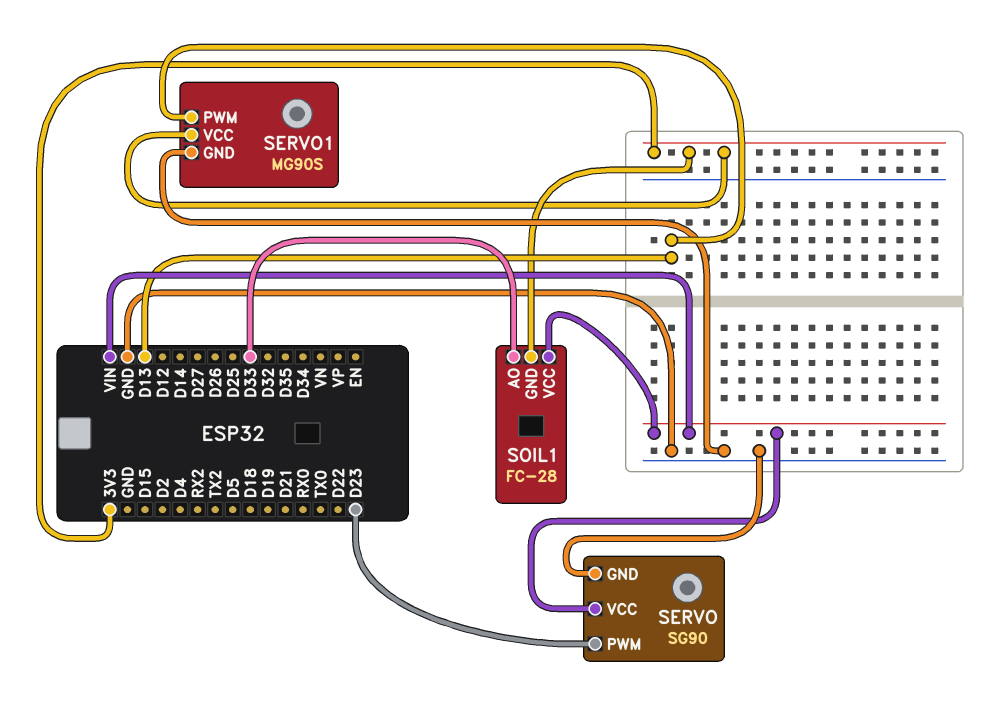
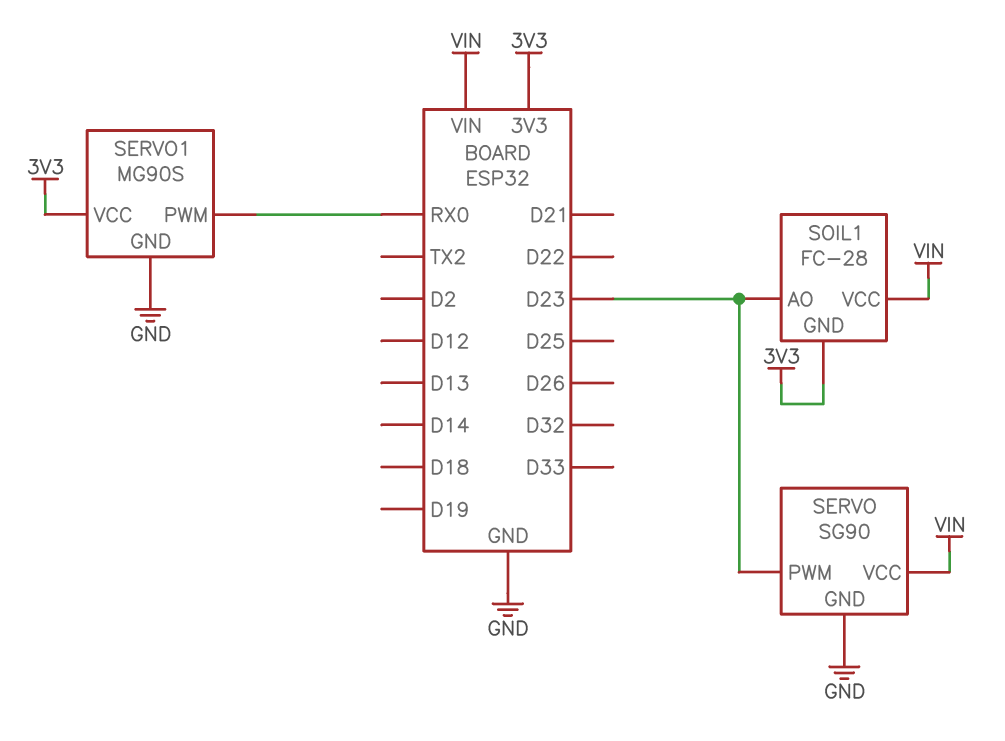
SERVO1 pin PWM: D13 -> RX0
SOIL1 pin AO: D33 -> D23

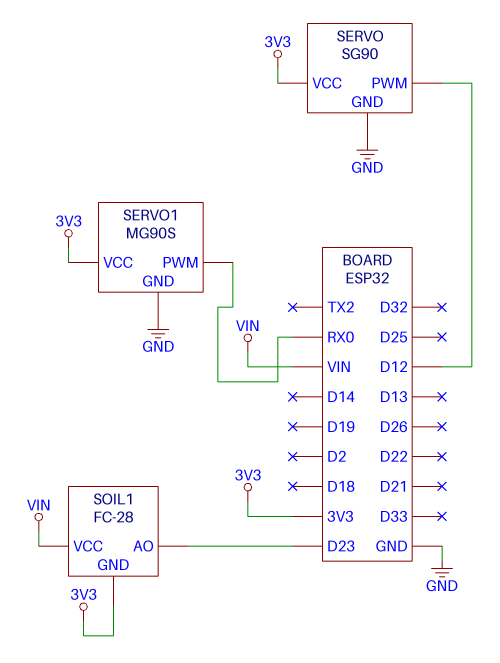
SERVO pin PWM: D23 -> D12
SERVO pin VCC: VIN -> 3V3

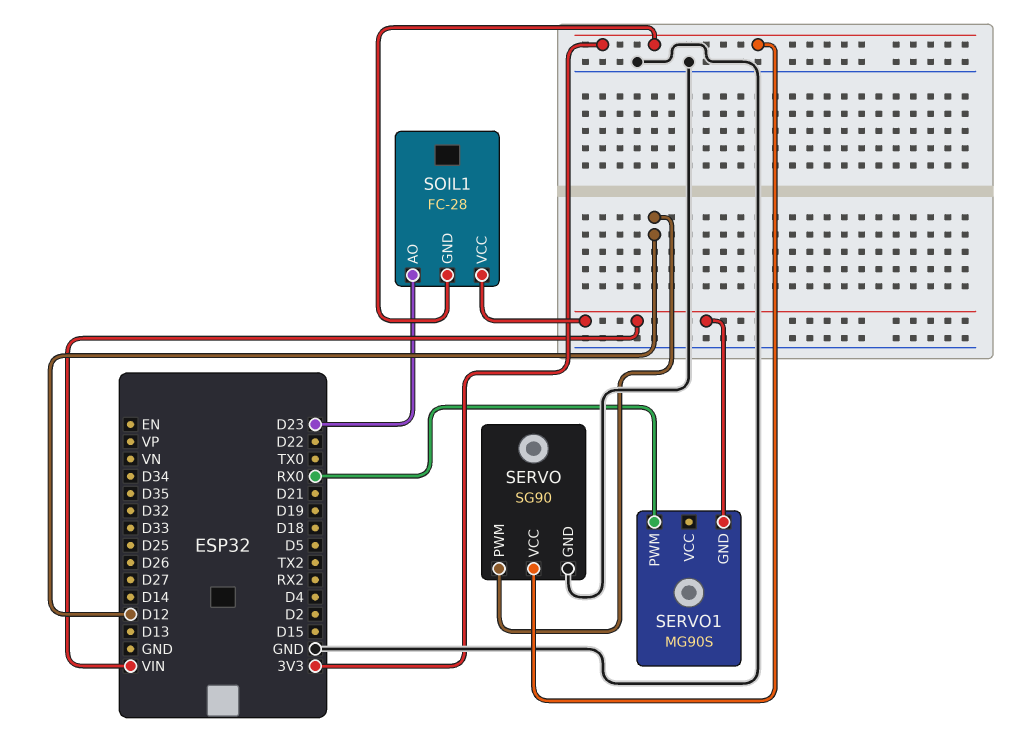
SERVO1 pin GND: GND -> VIN
SERVO1 pin VCC: 3V3 -> none

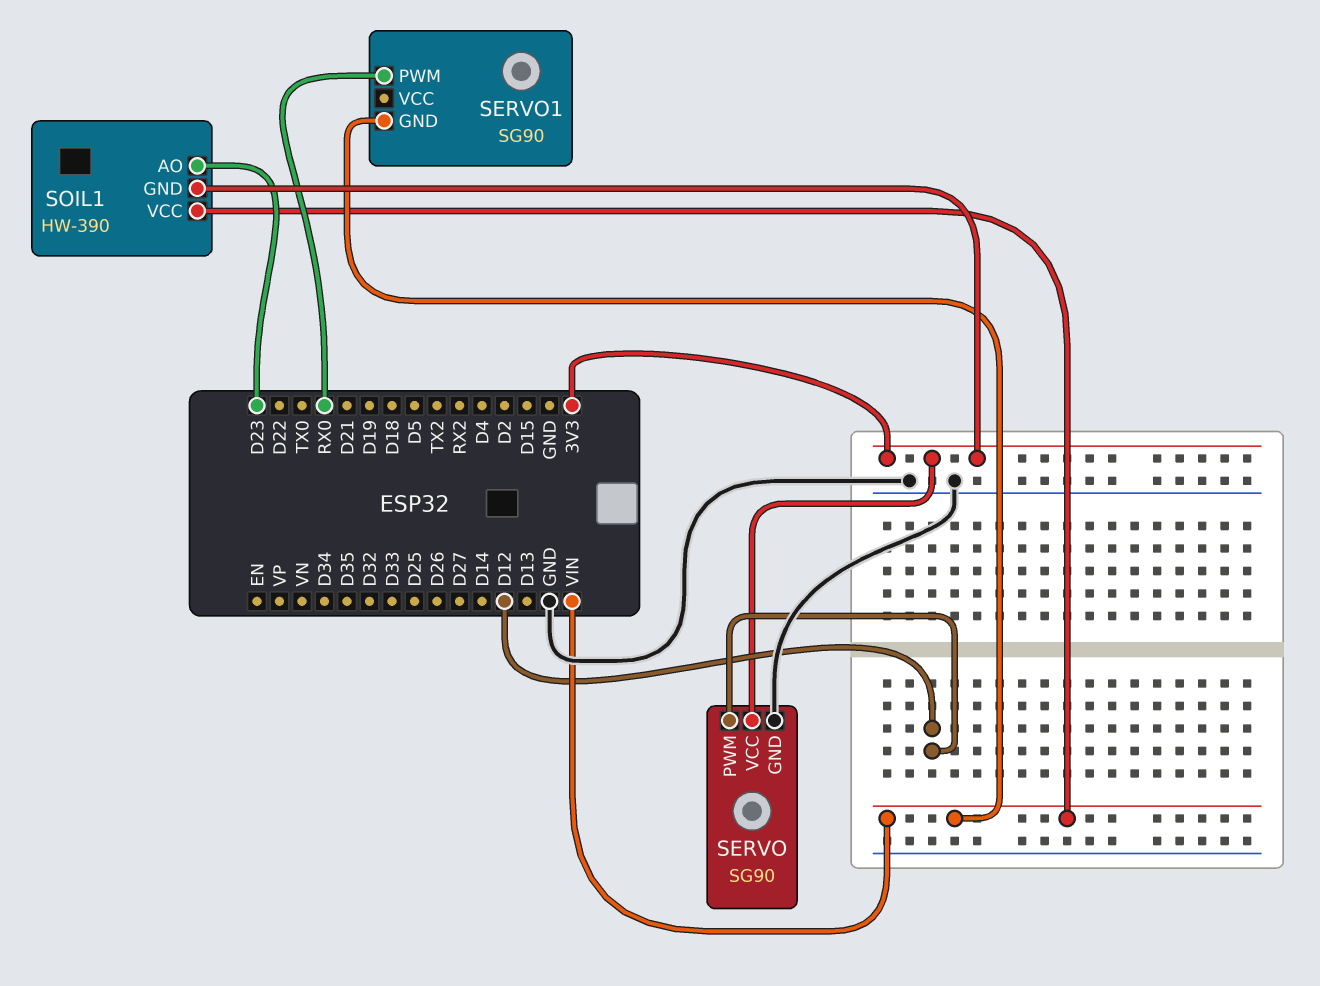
SERVO1: MG90S -> SG90
SOIL1: FC-28 -> HW-390

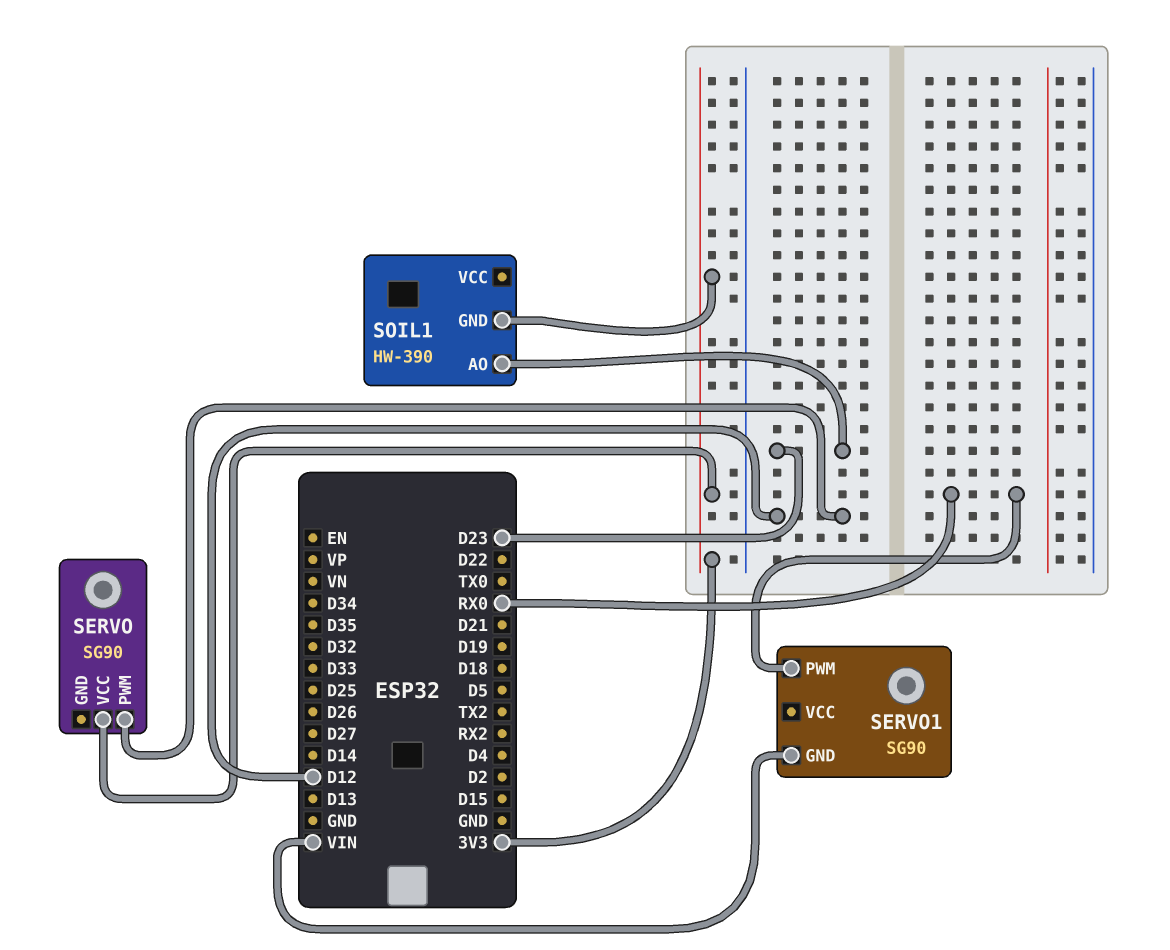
SERVO pin GND: GND -> none
SOIL1 pin VCC: VIN -> none

